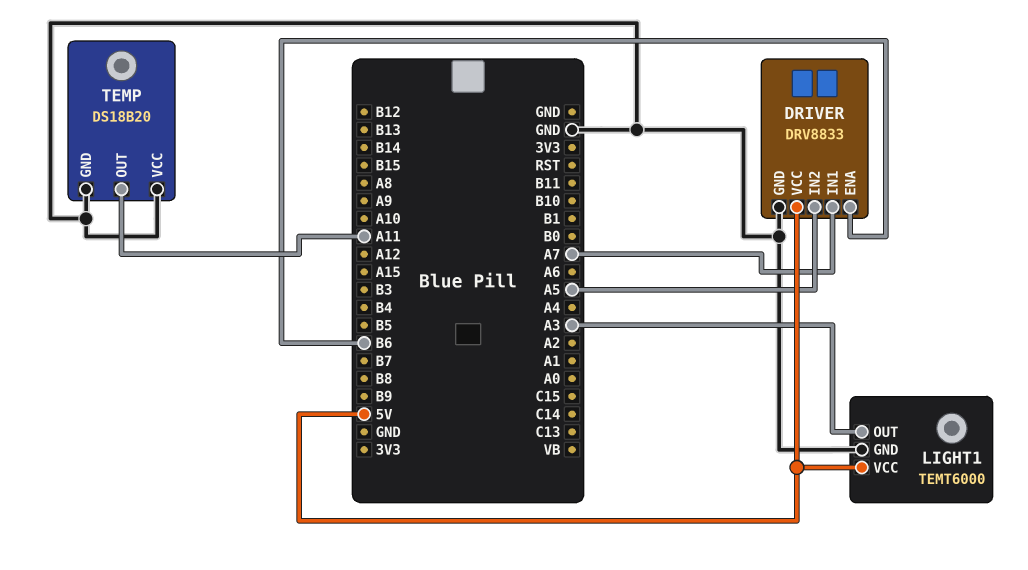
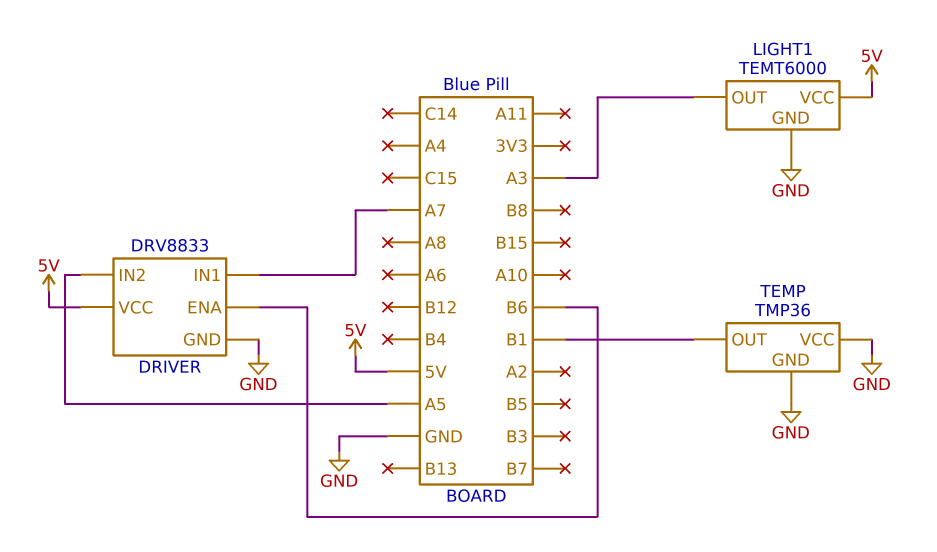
TEMP: DS18B20 -> TMP36
TEMP pin OUT: A11 -> B1

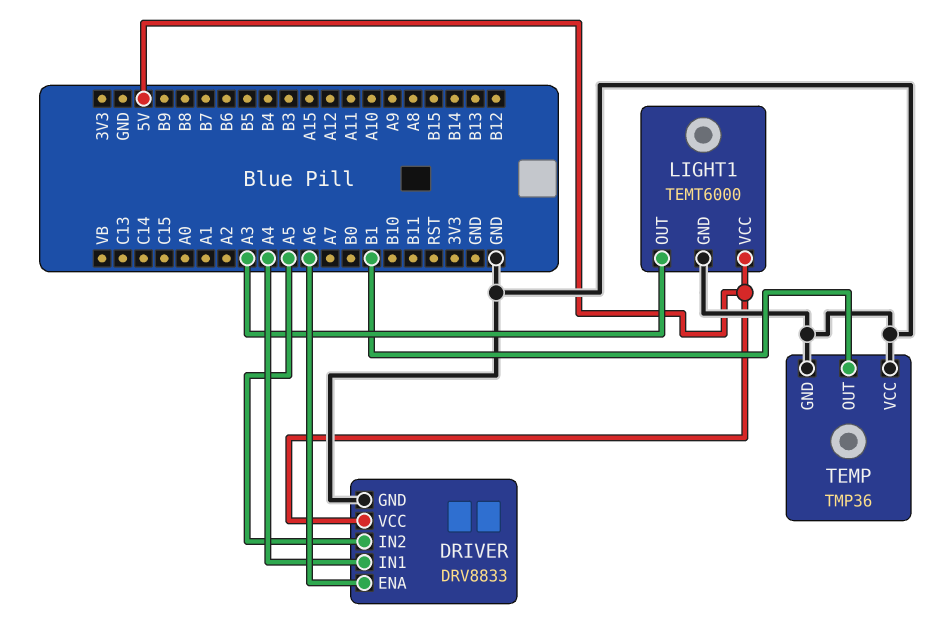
DRIVER pin ENA: B6 -> A6
DRIVER pin IN1: A7 -> A4

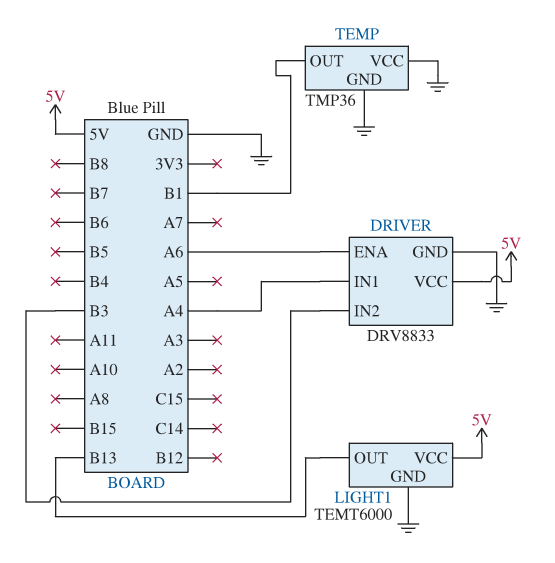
DRIVER pin IN2: A5 -> B3
LIGHT1 pin OUT: A3 -> B13

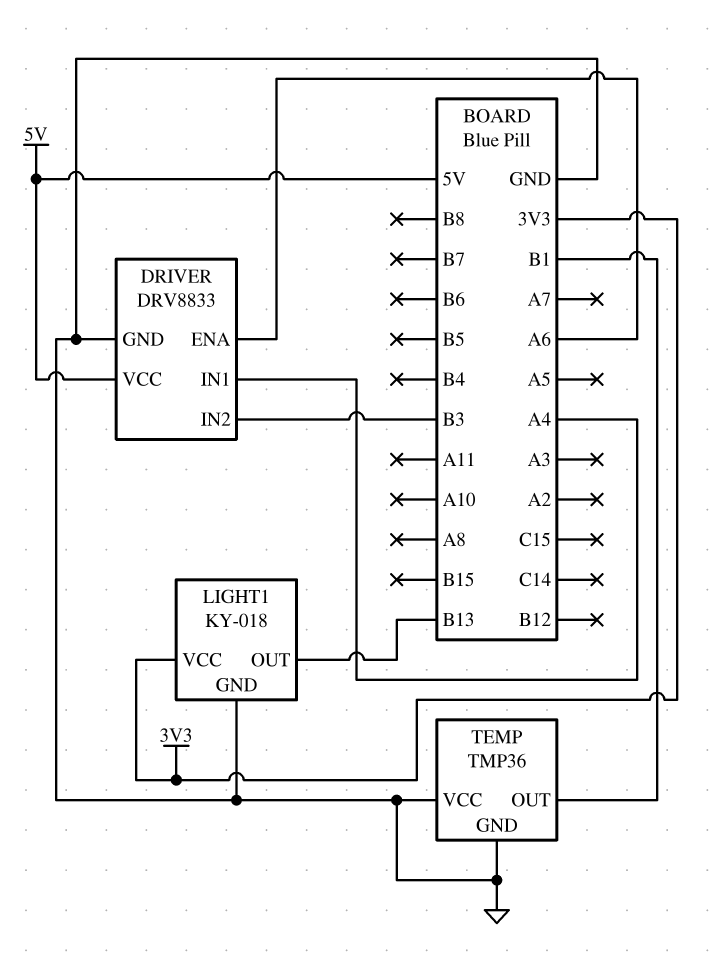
LIGHT1: TEMT6000 -> KY-018
LIGHT1 pin VCC: 5V -> 3V3

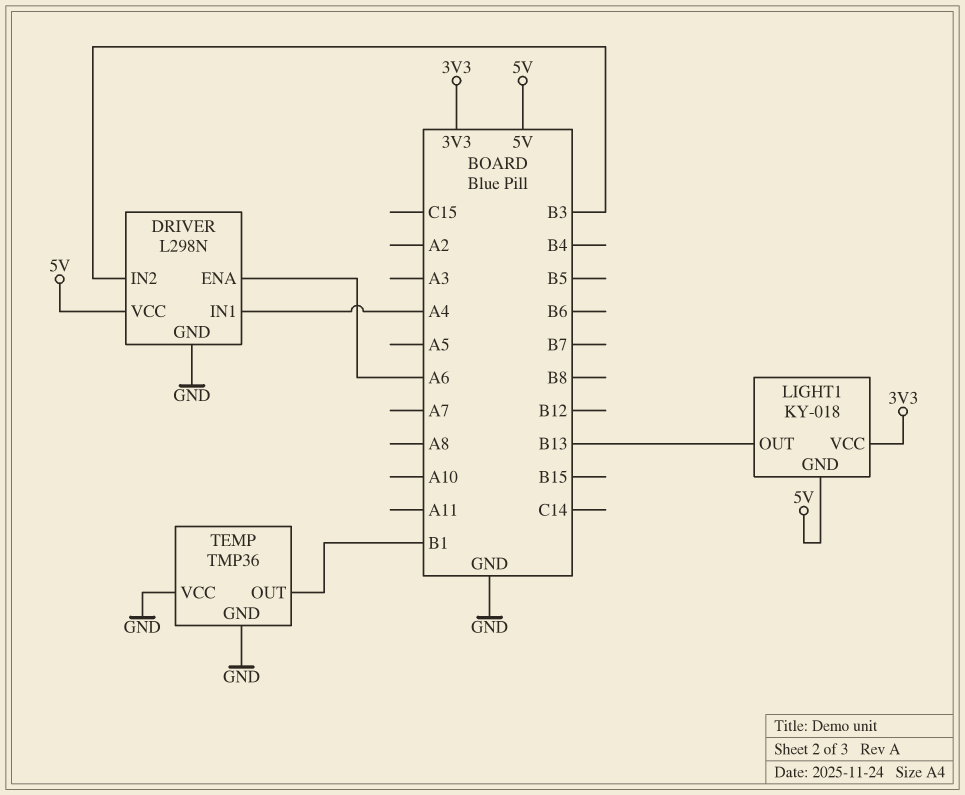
DRIVER: DRV8833 -> L298N
LIGHT1 pin GND: GND -> 5V

